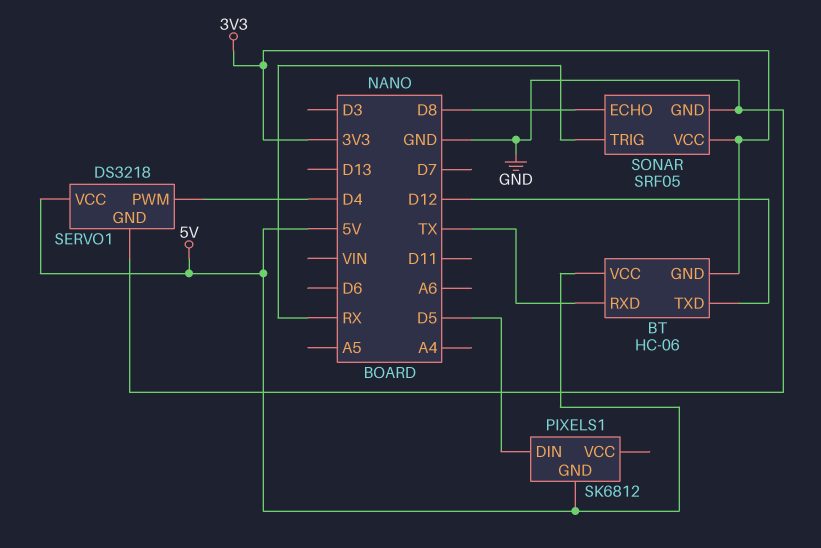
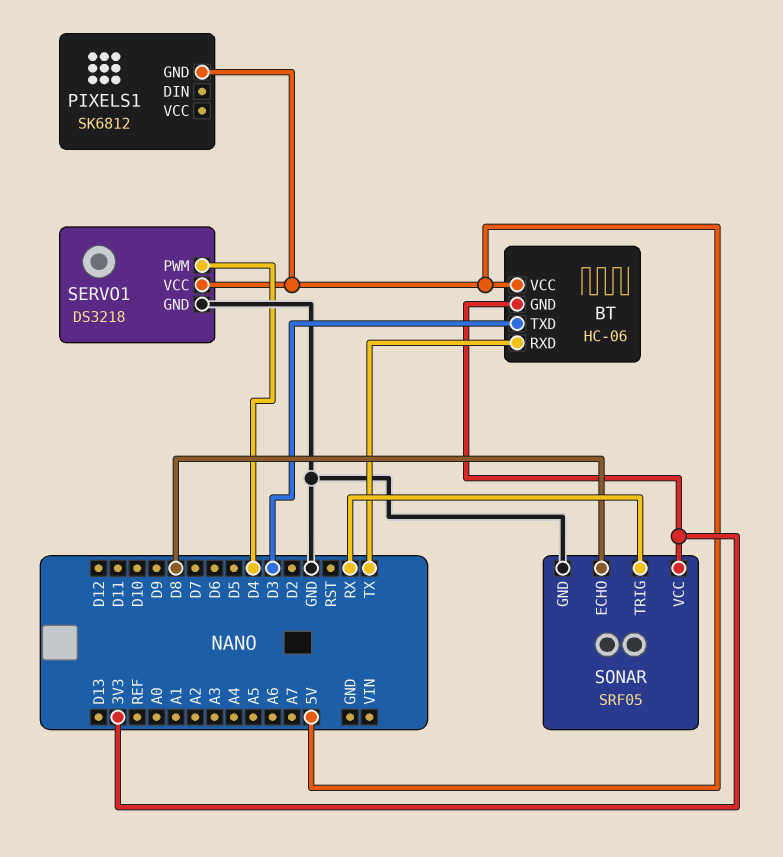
BT pin TXD: D12 -> D3
PIXELS1 pin DIN: D5 -> none

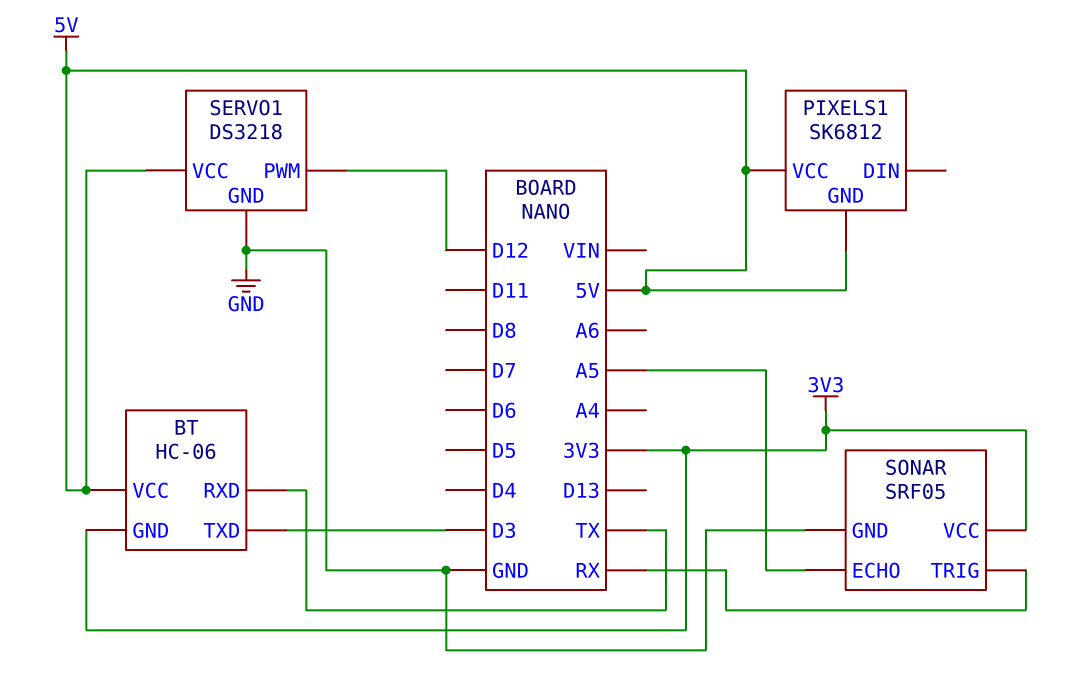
PIXELS1 pin VCC: none -> 5V
SERVO1 pin PWM: D4 -> D12
SONAR pin ECHO: D8 -> A5

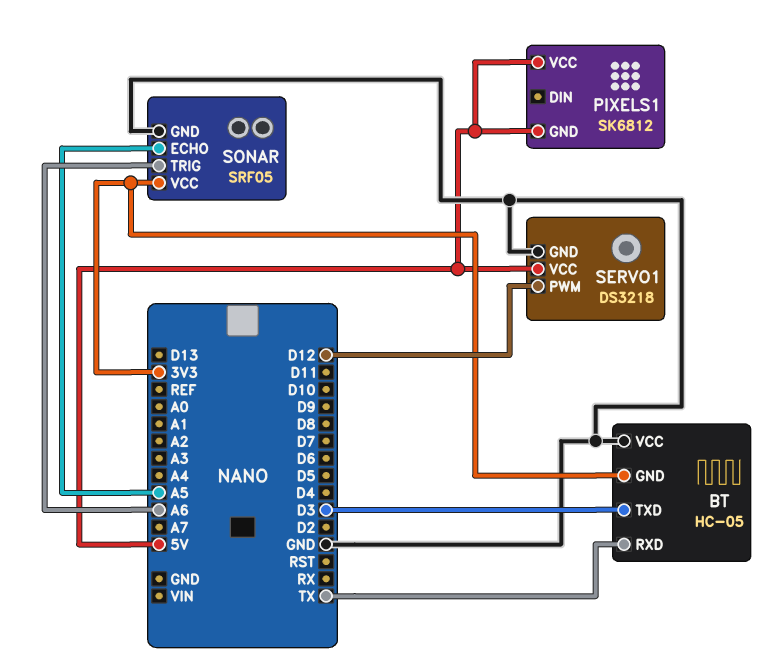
BT: HC-06 -> HC-05
BT pin VCC: 5V -> GND
SONAR pin TRIG: RX -> A6

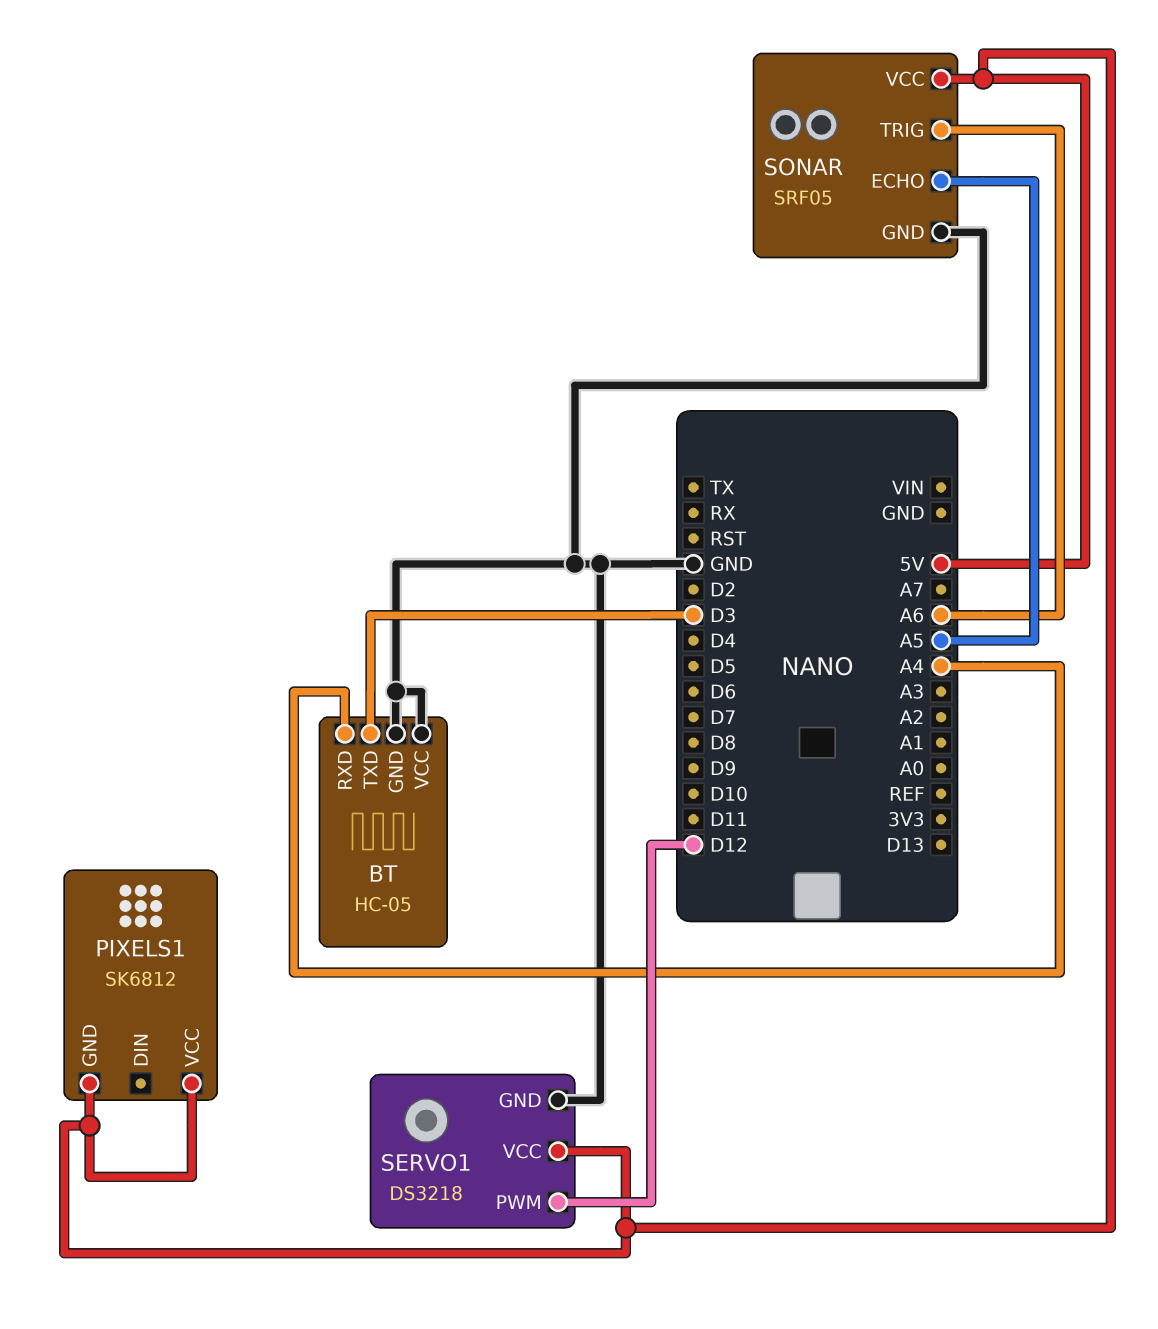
BT pin GND: 3V3 -> GND
BT pin RXD: TX -> A4
SONAR pin VCC: 3V3 -> 5V

